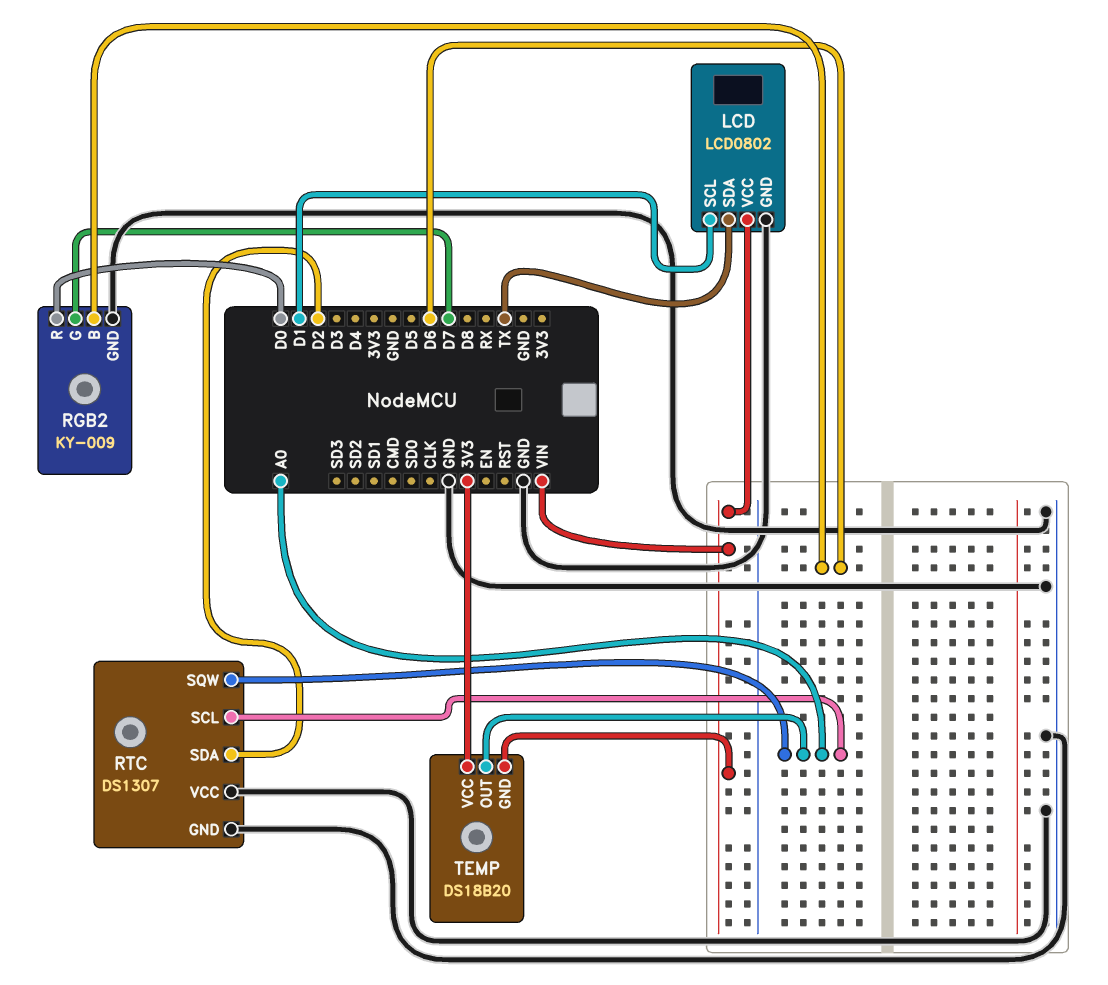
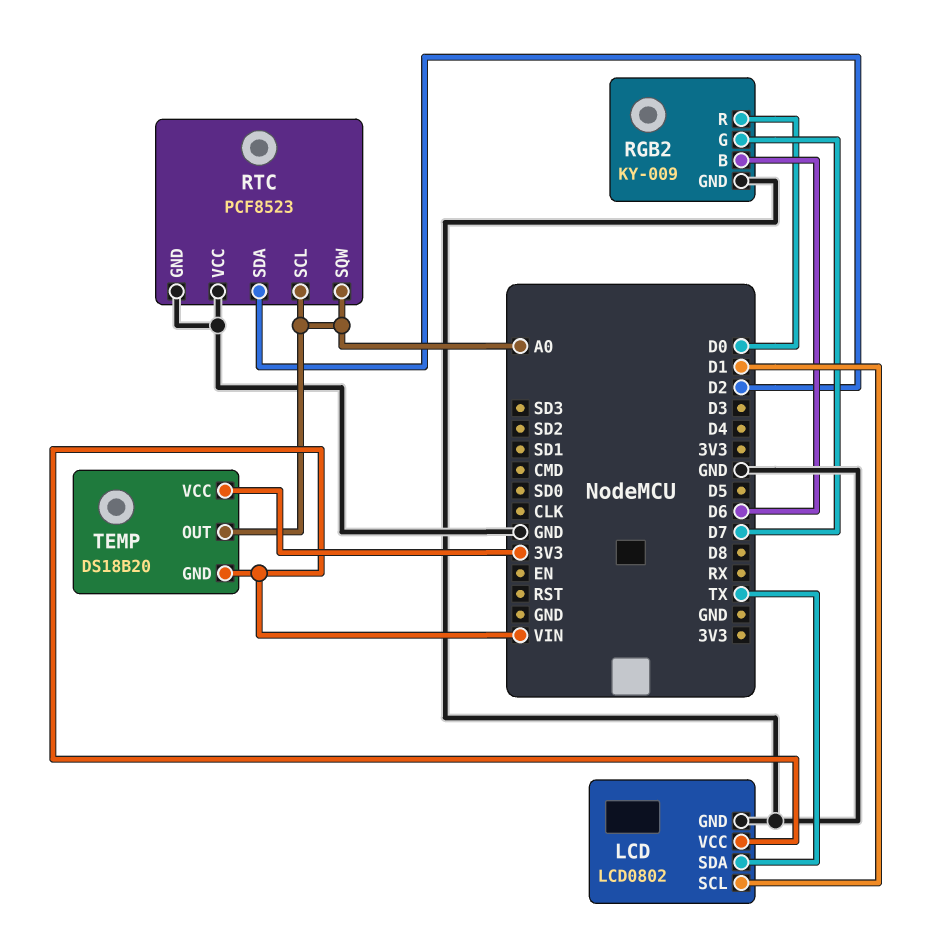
RTC: DS1307 -> PCF8523

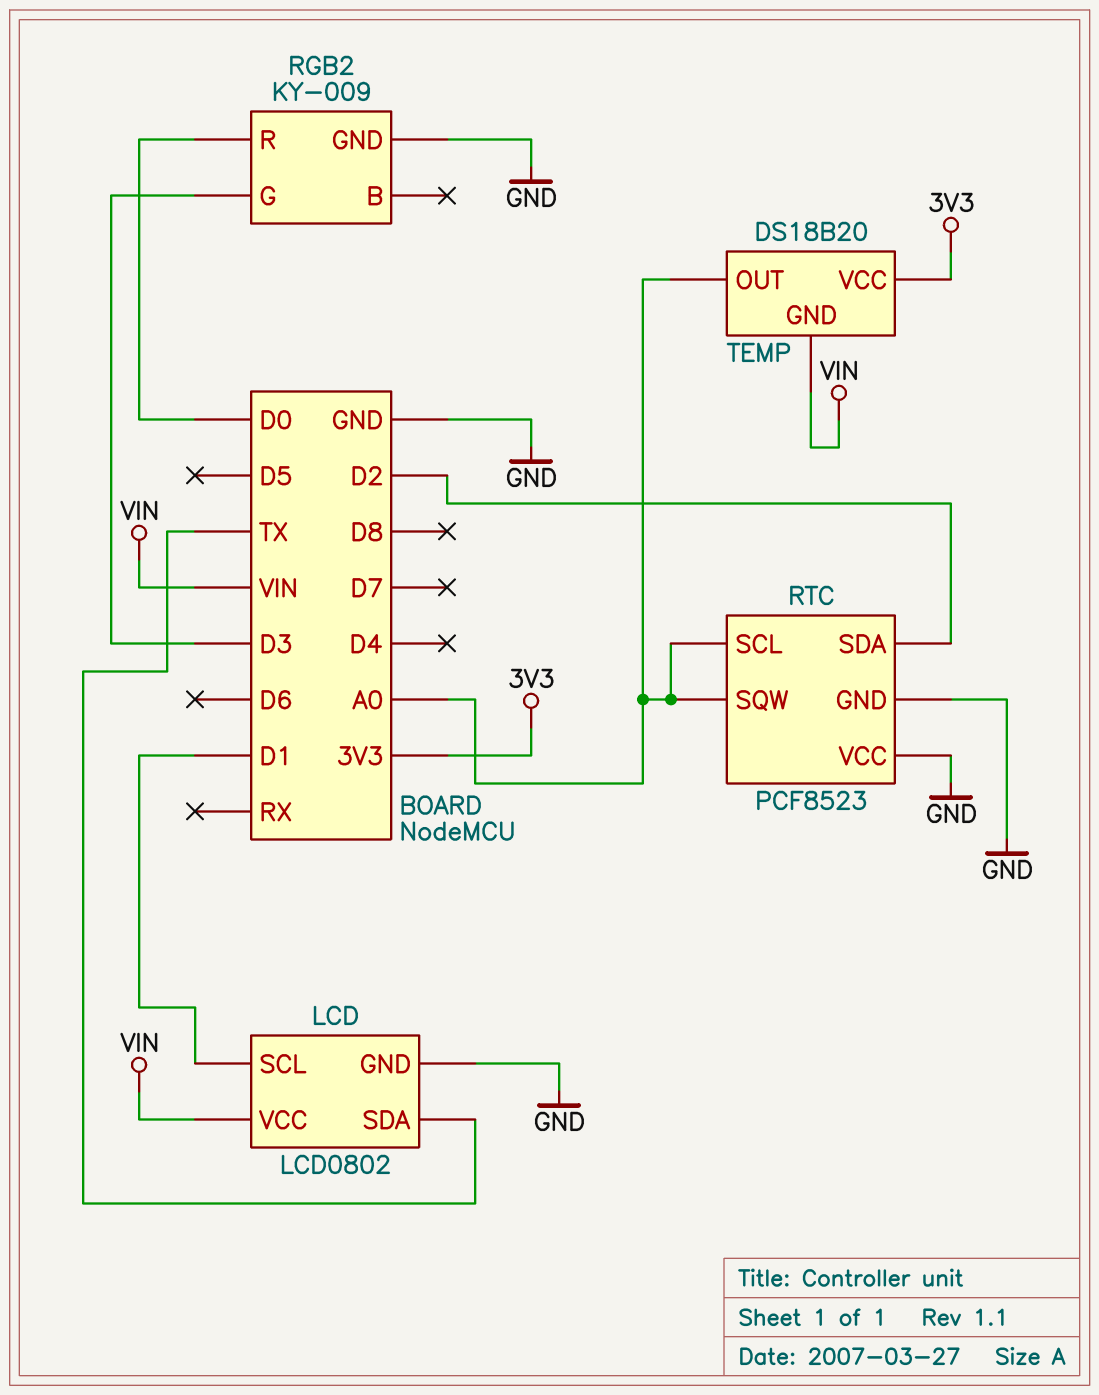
RGB2 pin B: D6 -> none
RGB2 pin G: D7 -> D3

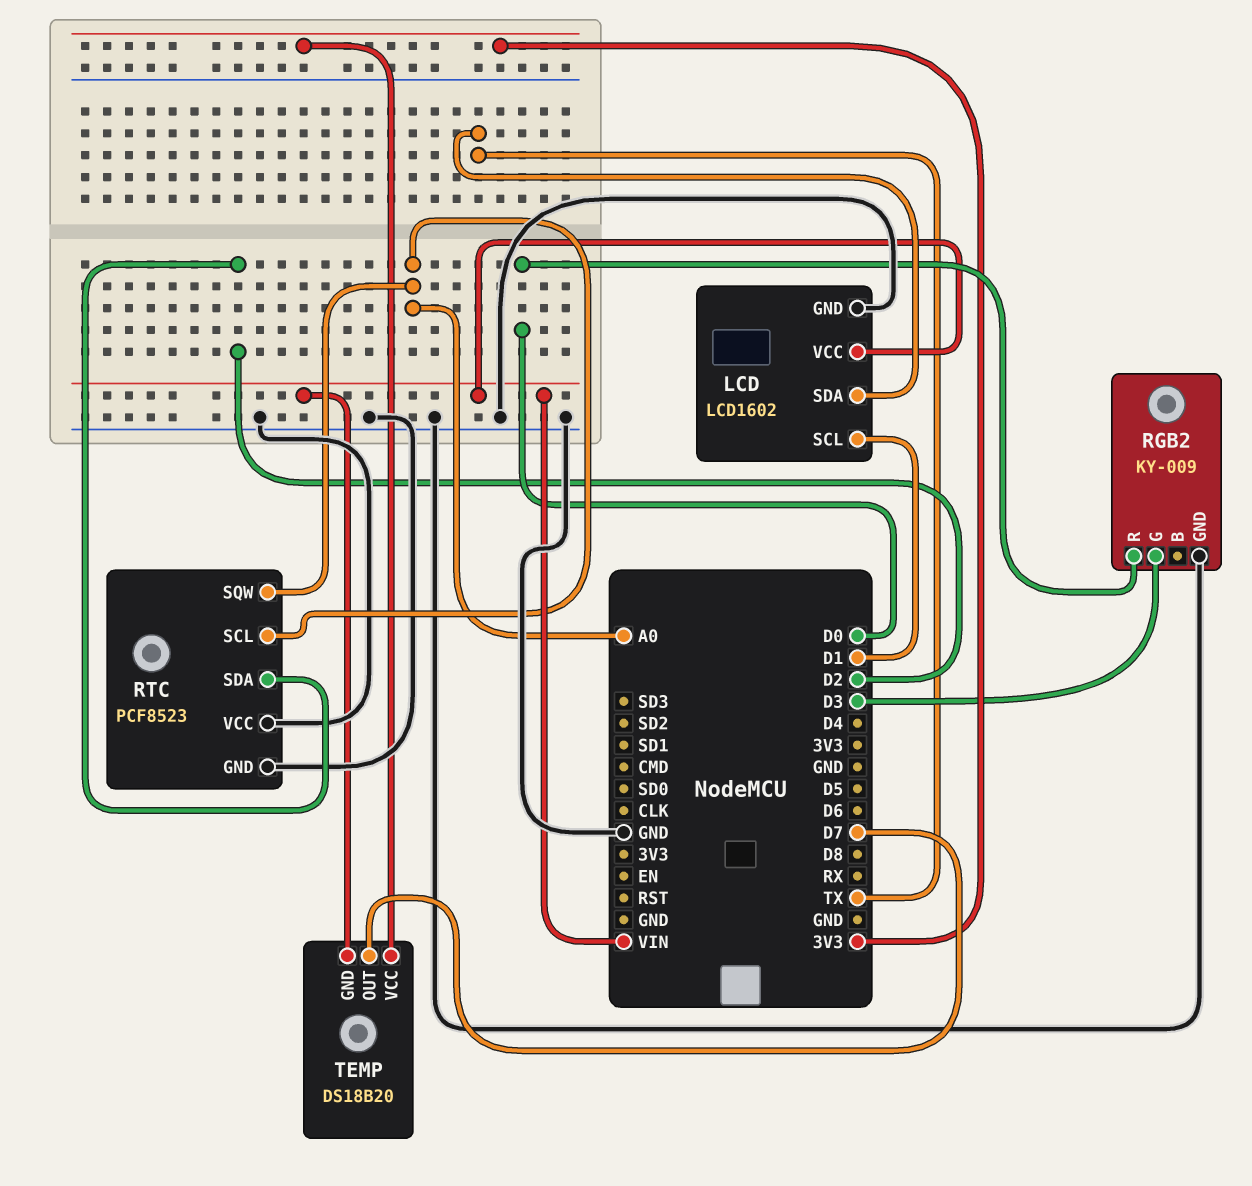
LCD: LCD0802 -> LCD1602
TEMP pin OUT: A0 -> D7

